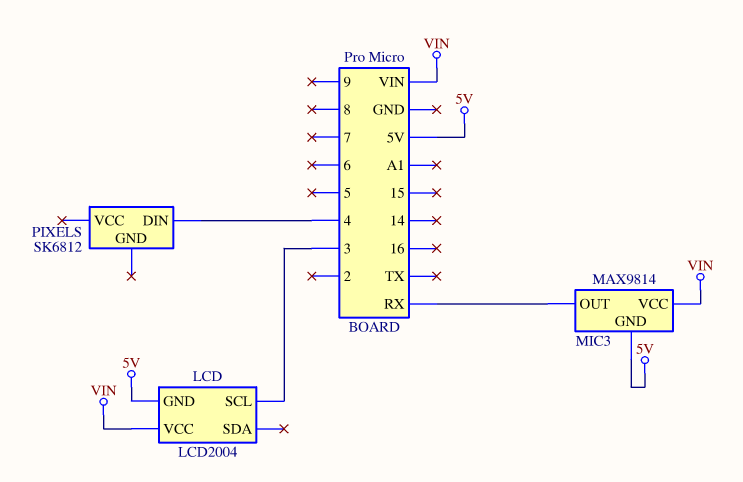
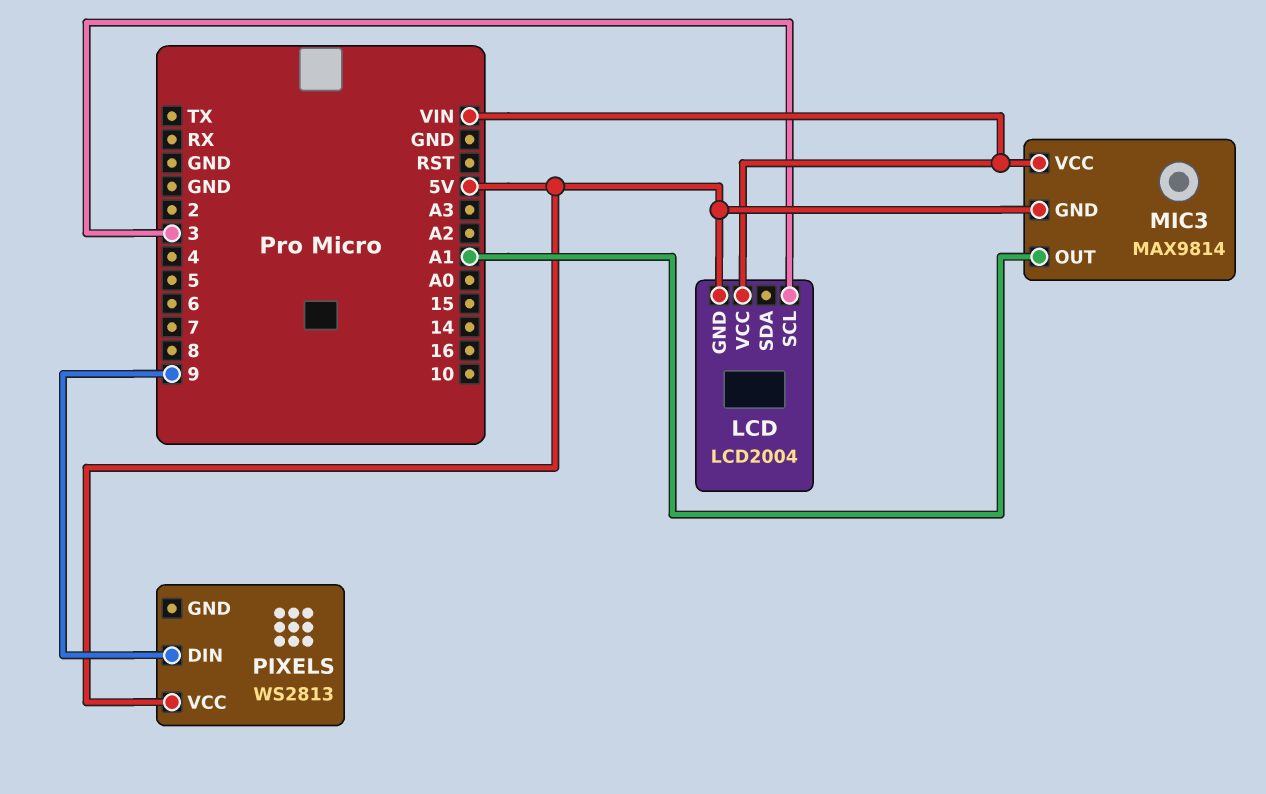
MIC3 pin OUT: RX -> A1
PIXELS: SK6812 -> WS2813
PIXELS pin DIN: 4 -> 9
PIXELS pin VCC: none -> 5V

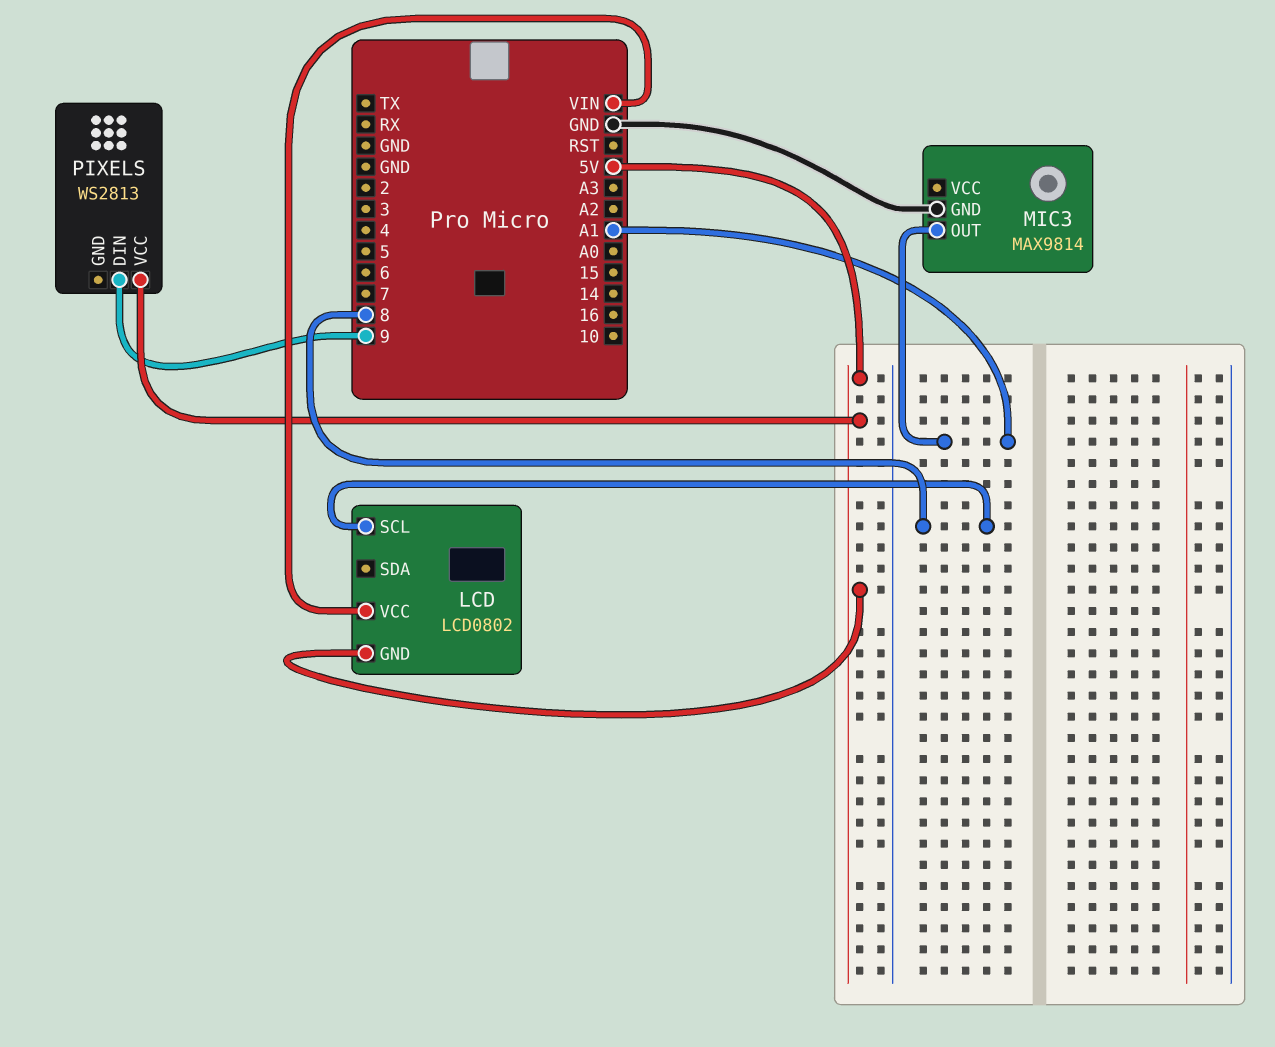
LCD: LCD2004 -> LCD0802
LCD pin SCL: 3 -> 8
MIC3 pin GND: 5V -> GND
MIC3 pin VCC: VIN -> none

